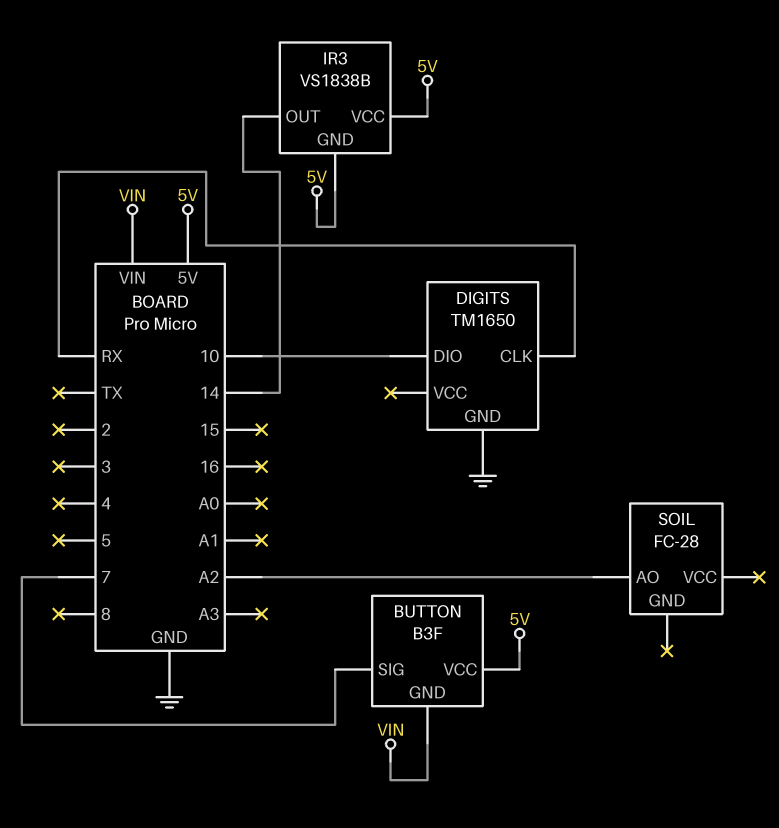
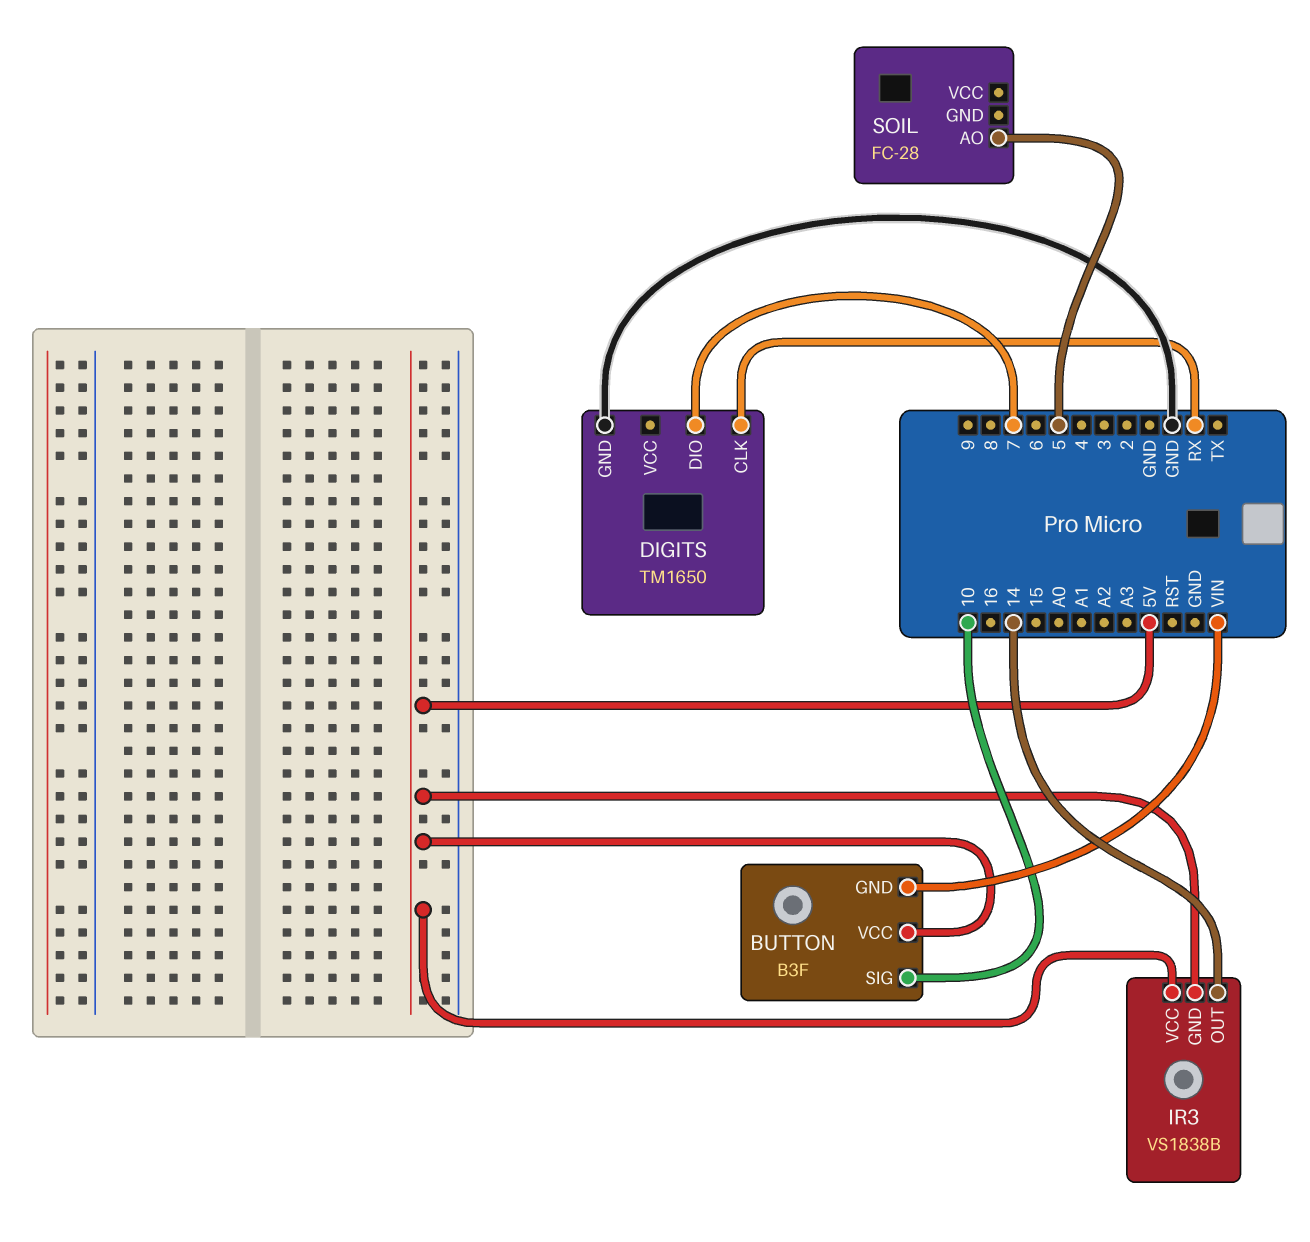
BUTTON pin SIG: 7 -> 10
DIGITS pin DIO: 10 -> 7
SOIL pin AO: A2 -> 5

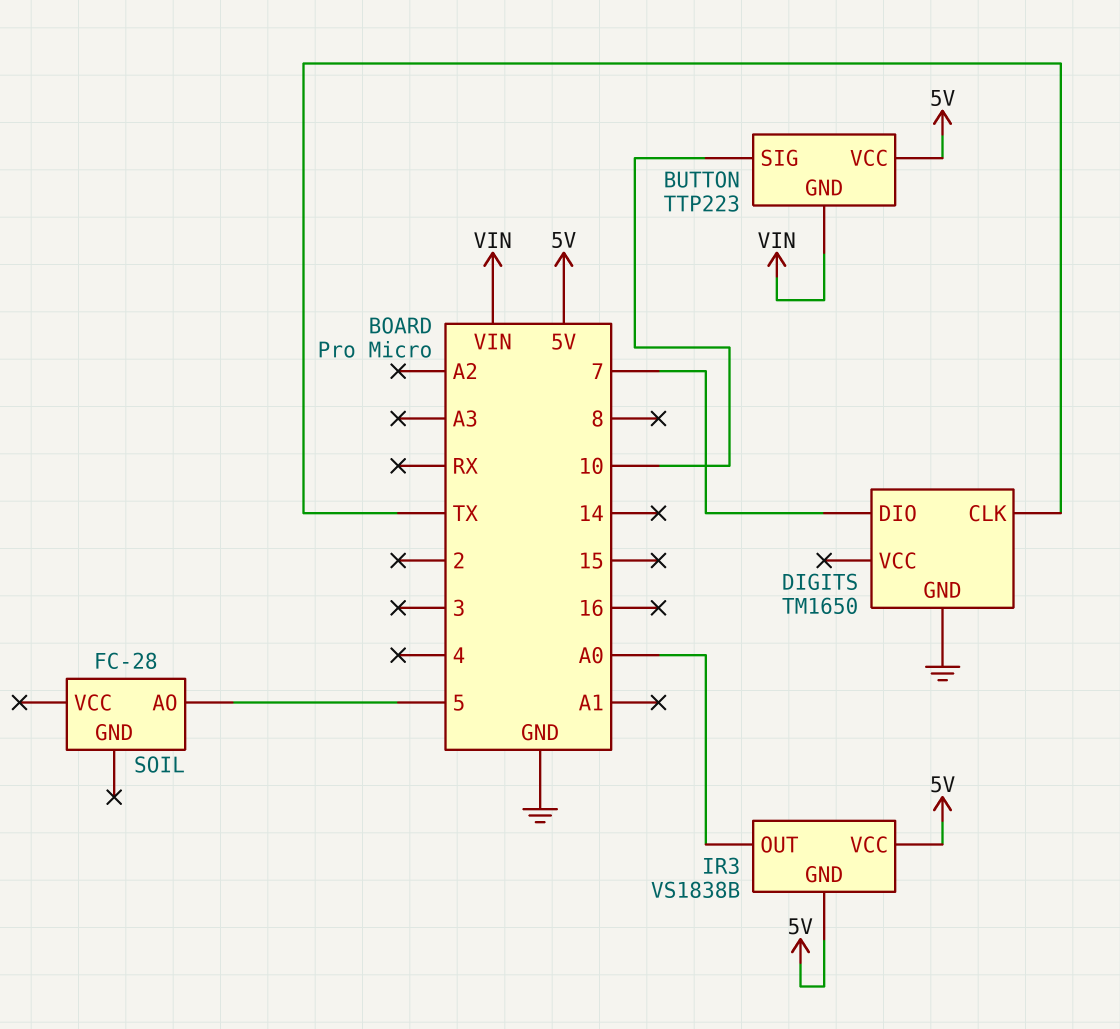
BUTTON: B3F -> TTP223
DIGITS pin CLK: RX -> TX
IR3 pin OUT: 14 -> A0

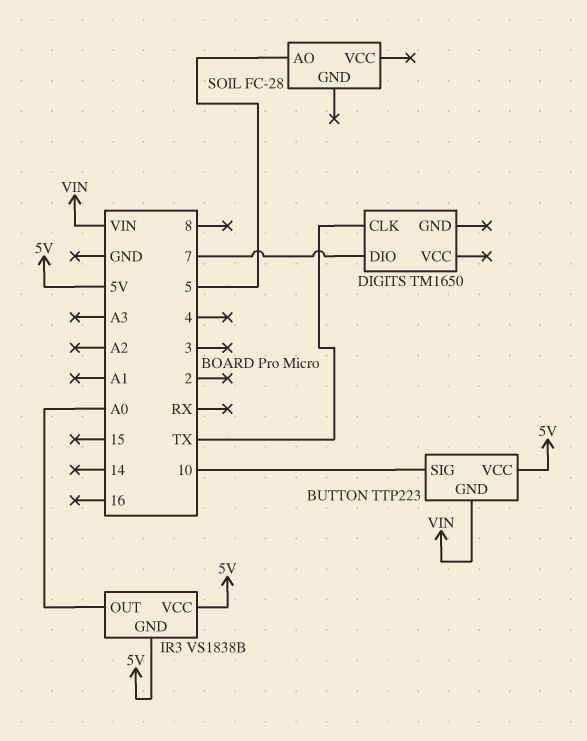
DIGITS pin GND: GND -> none

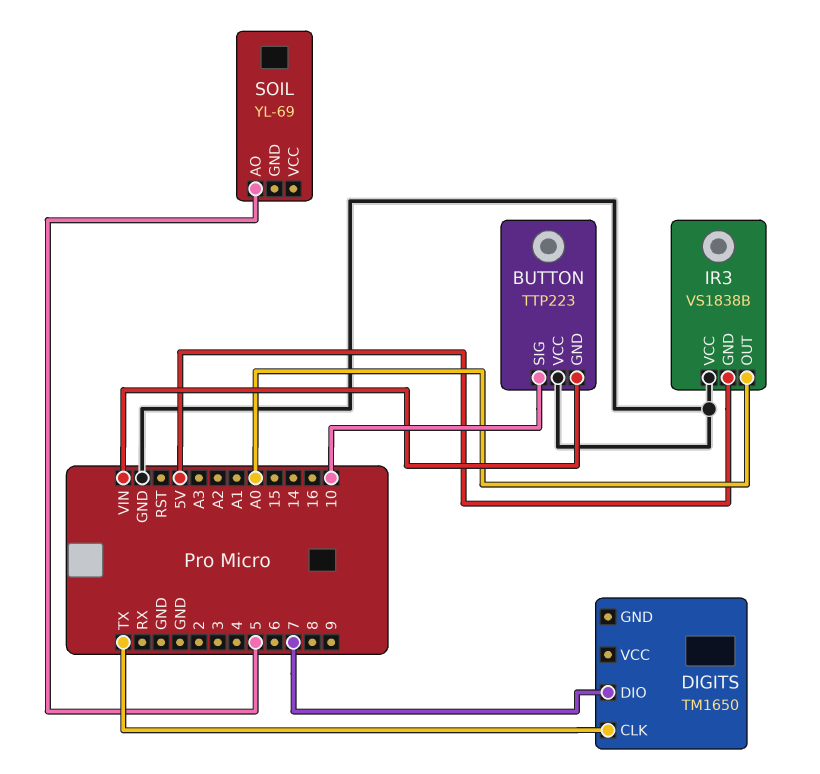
BUTTON pin VCC: 5V -> GND
IR3 pin VCC: 5V -> GND
SOIL: FC-28 -> YL-69

